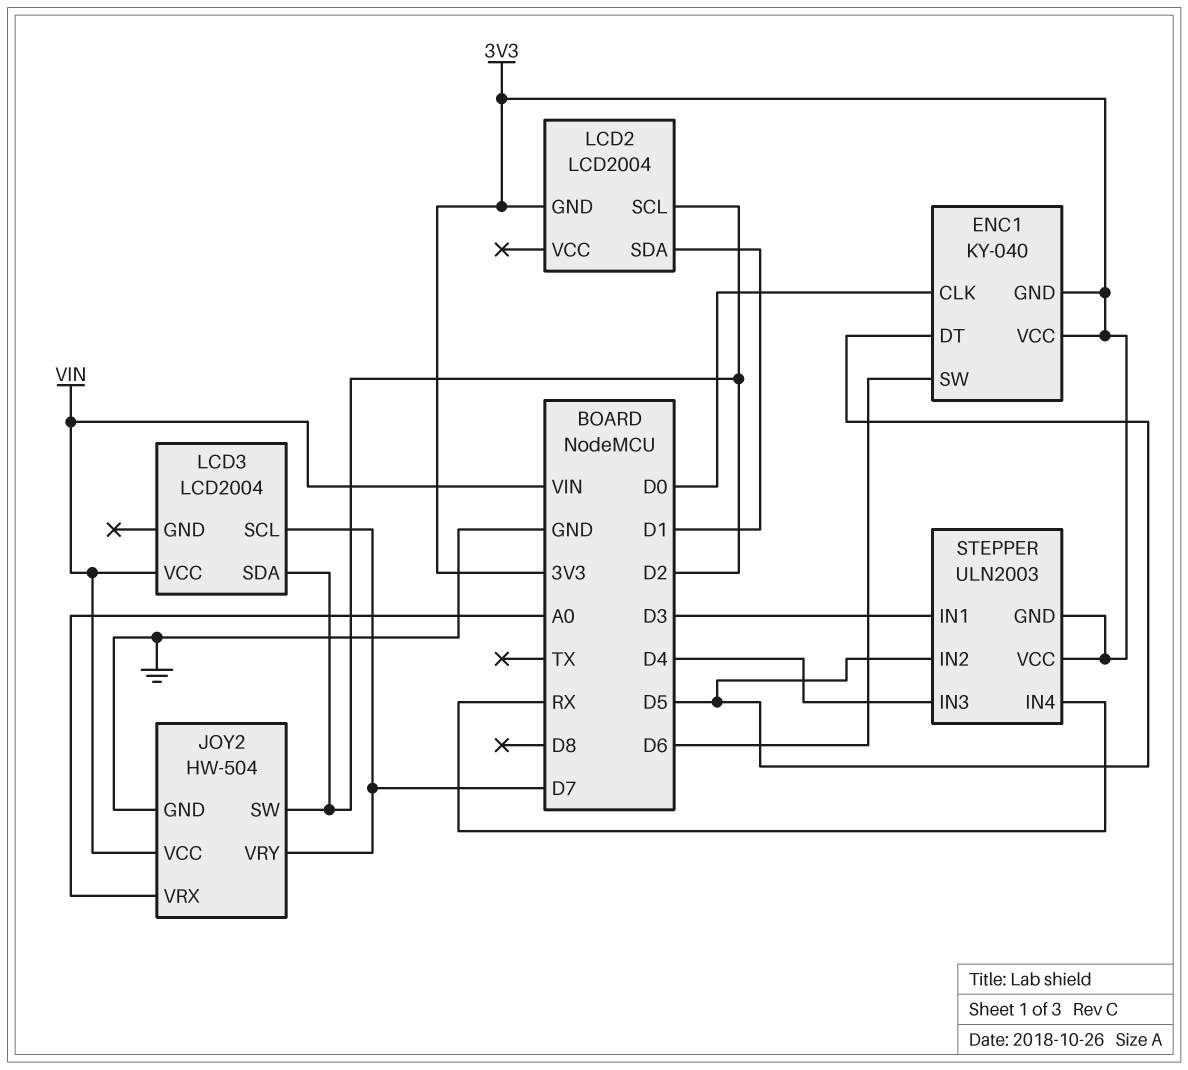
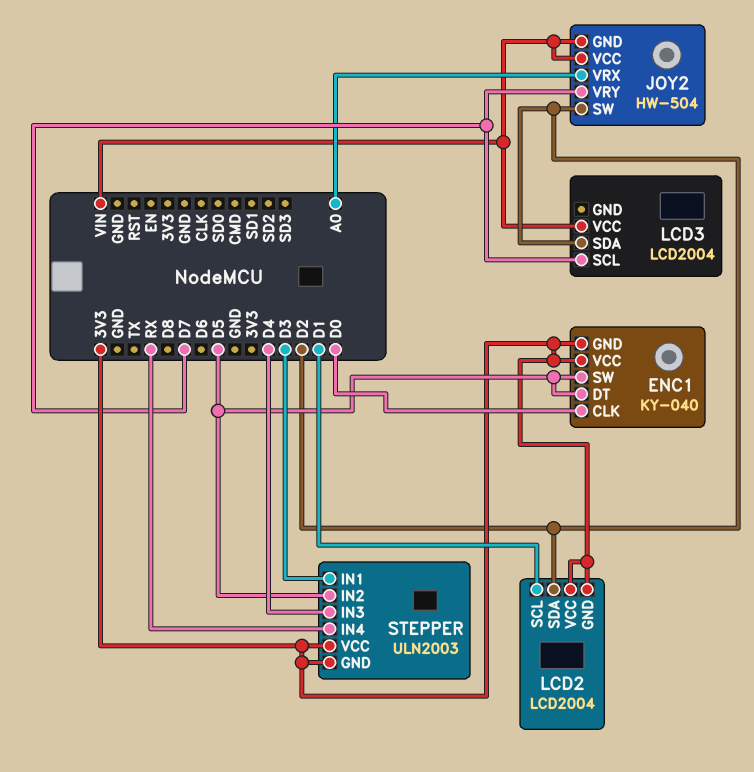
ENC1 pin SW: D6 -> D5
JOY2 pin GND: GND -> VIN
LCD2 pin SCL: D2 -> D1
LCD2 pin SDA: D1 -> D2
LCD2 pin VCC: none -> 3V3

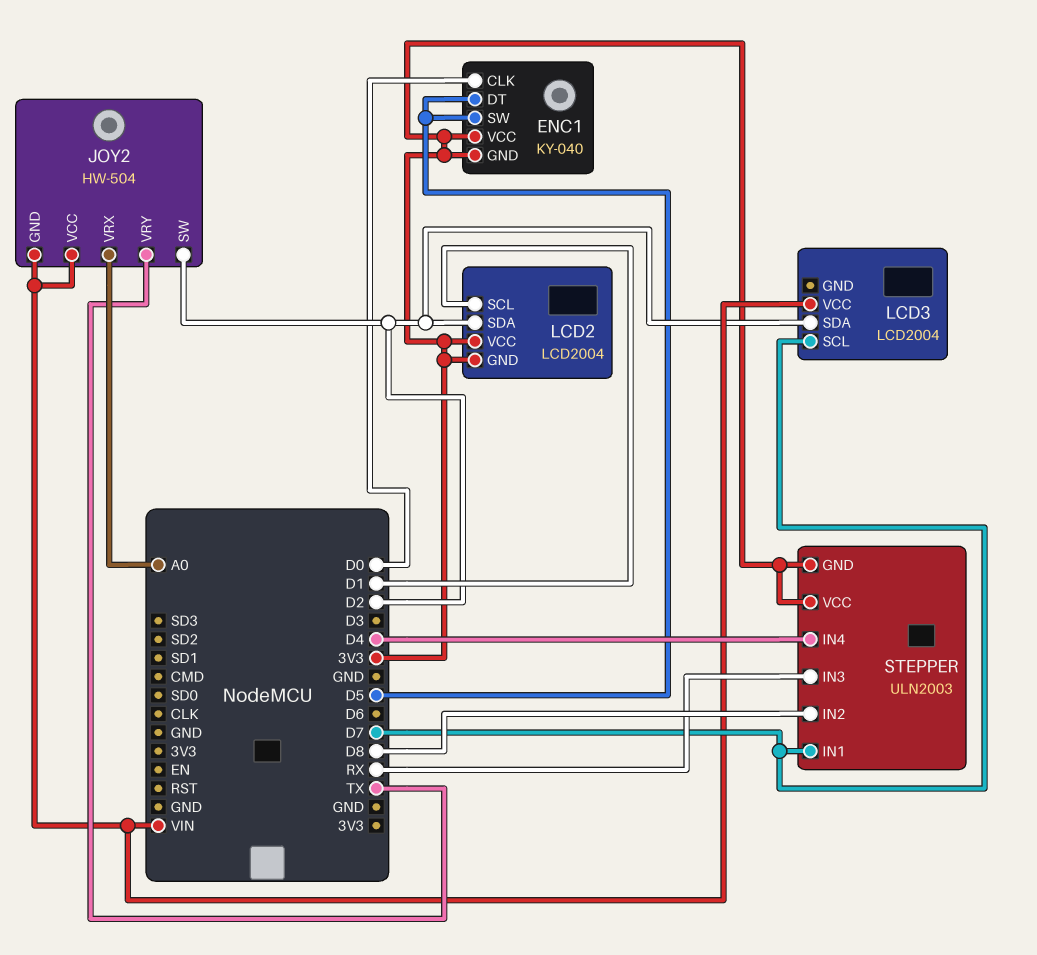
JOY2 pin VRY: D7 -> TX
STEPPER pin IN1: D3 -> D7
STEPPER pin IN2: D5 -> D8
STEPPER pin IN3: D4 -> RX
STEPPER pin IN4: RX -> D4

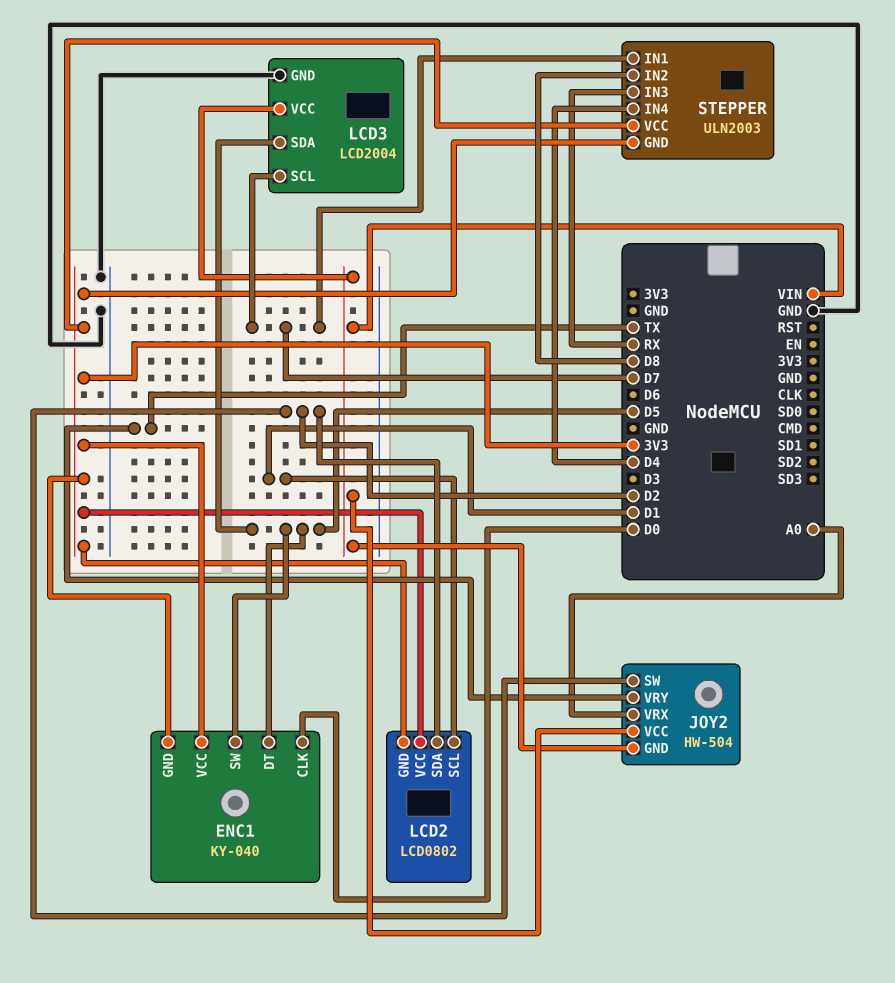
LCD2: LCD2004 -> LCD0802
LCD3 pin GND: none -> GND
LCD3 pin SDA: D2 -> D5

